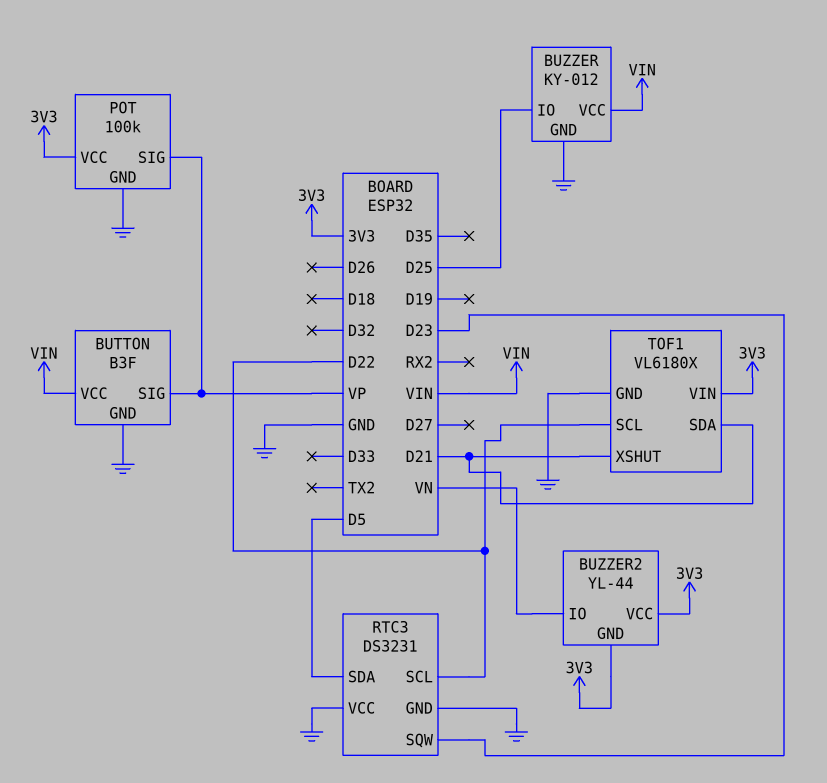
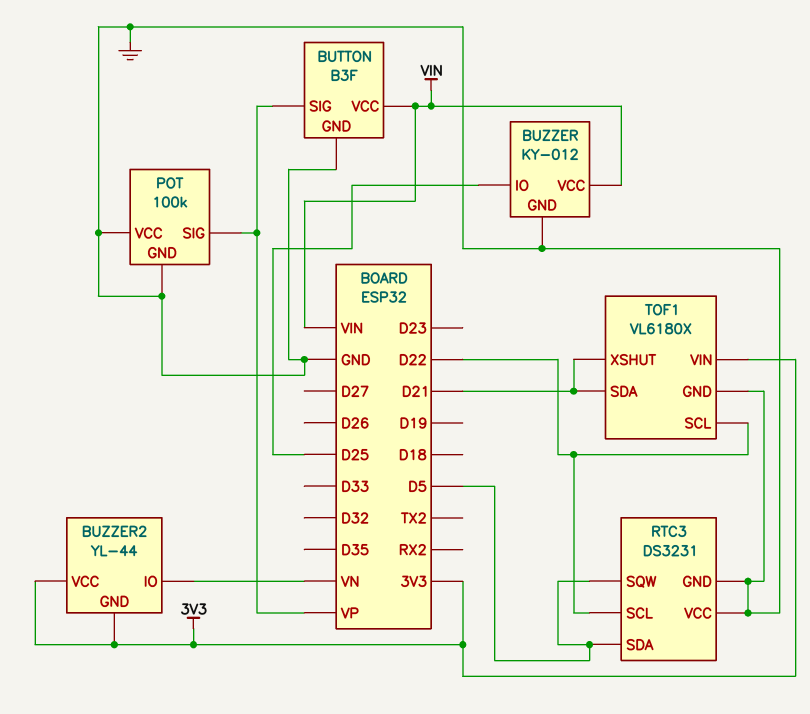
POT pin VCC: 3V3 -> GND
RTC3 pin SQW: D23 -> D5

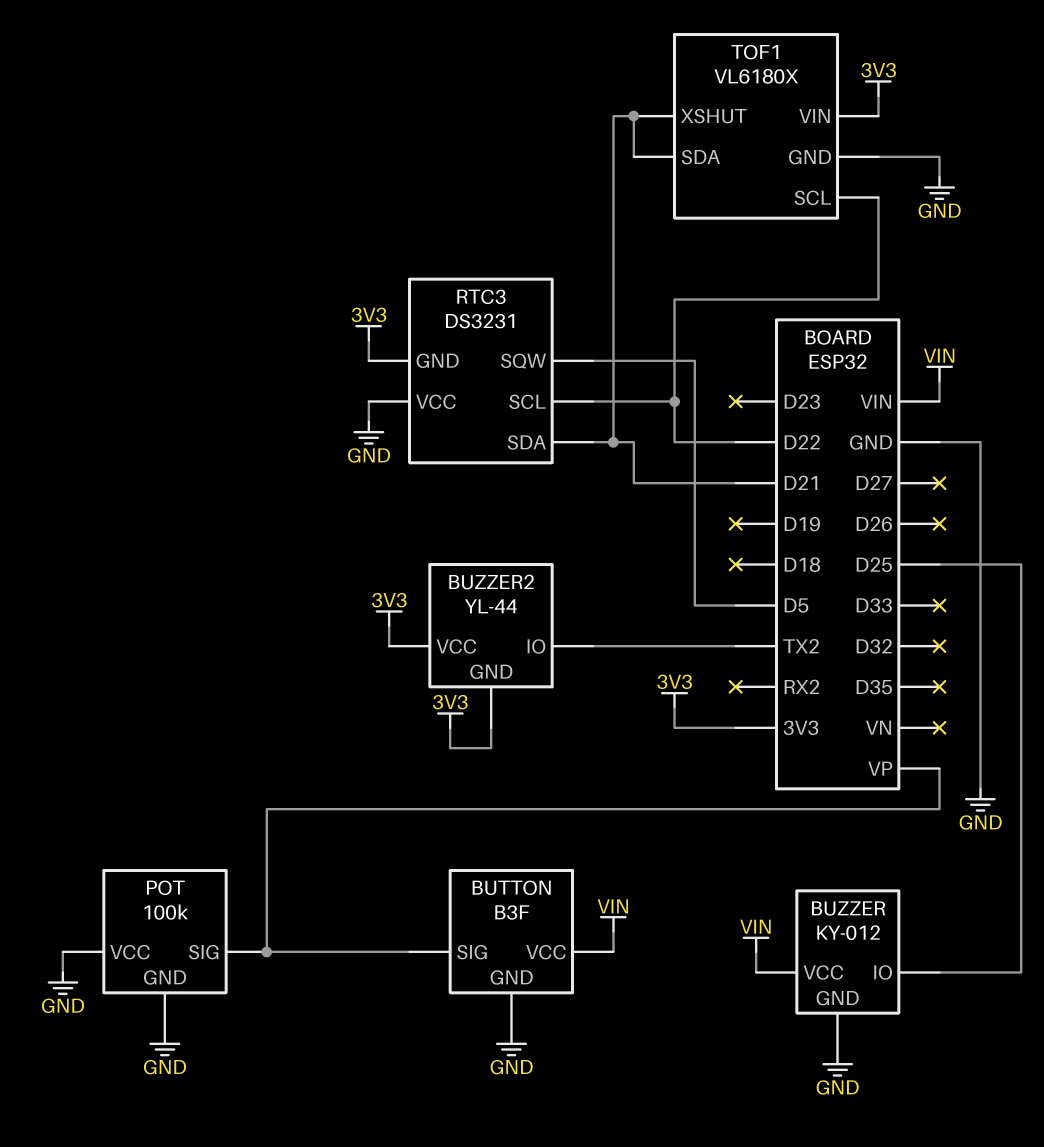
BUZZER2 pin IO: VN -> TX2
RTC3 pin GND: GND -> 3V3
RTC3 pin SDA: D5 -> D21

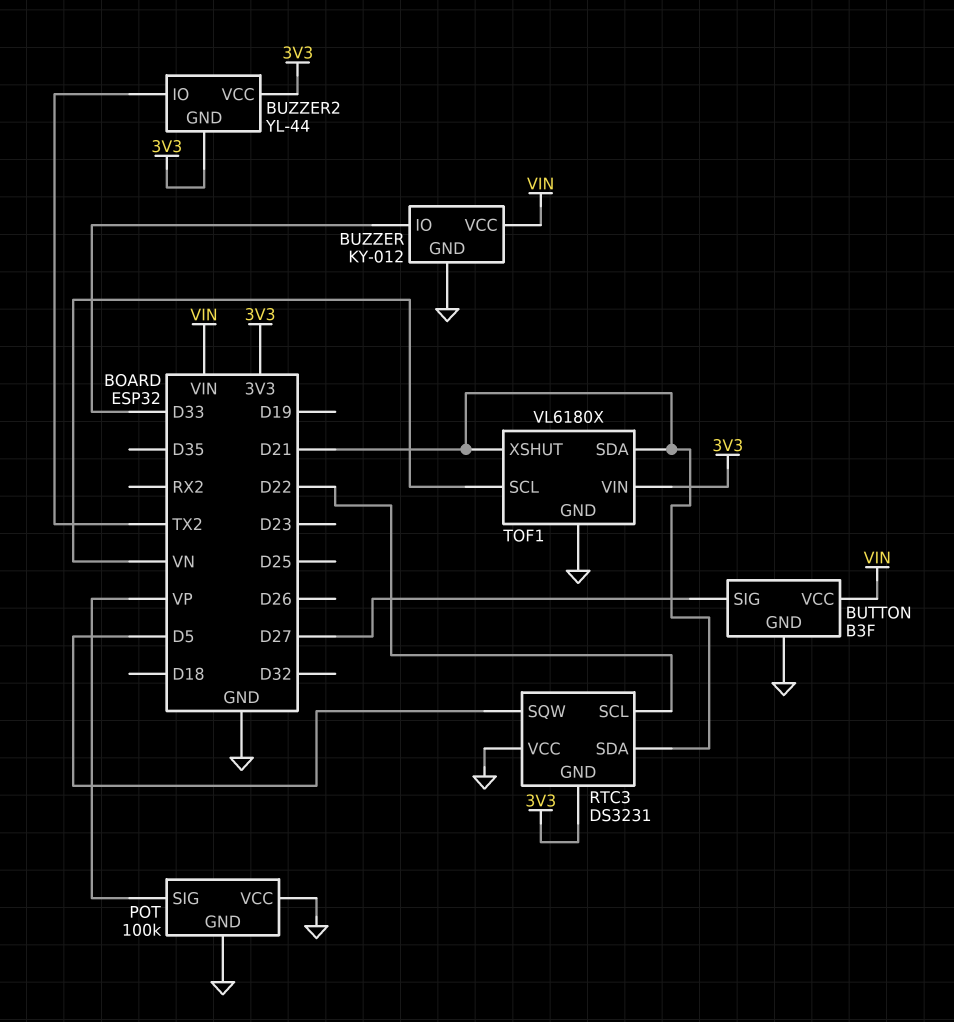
BUTTON pin SIG: VP -> D27
BUZZER pin IO: D25 -> D33
TOF1 pin SCL: D22 -> VN

